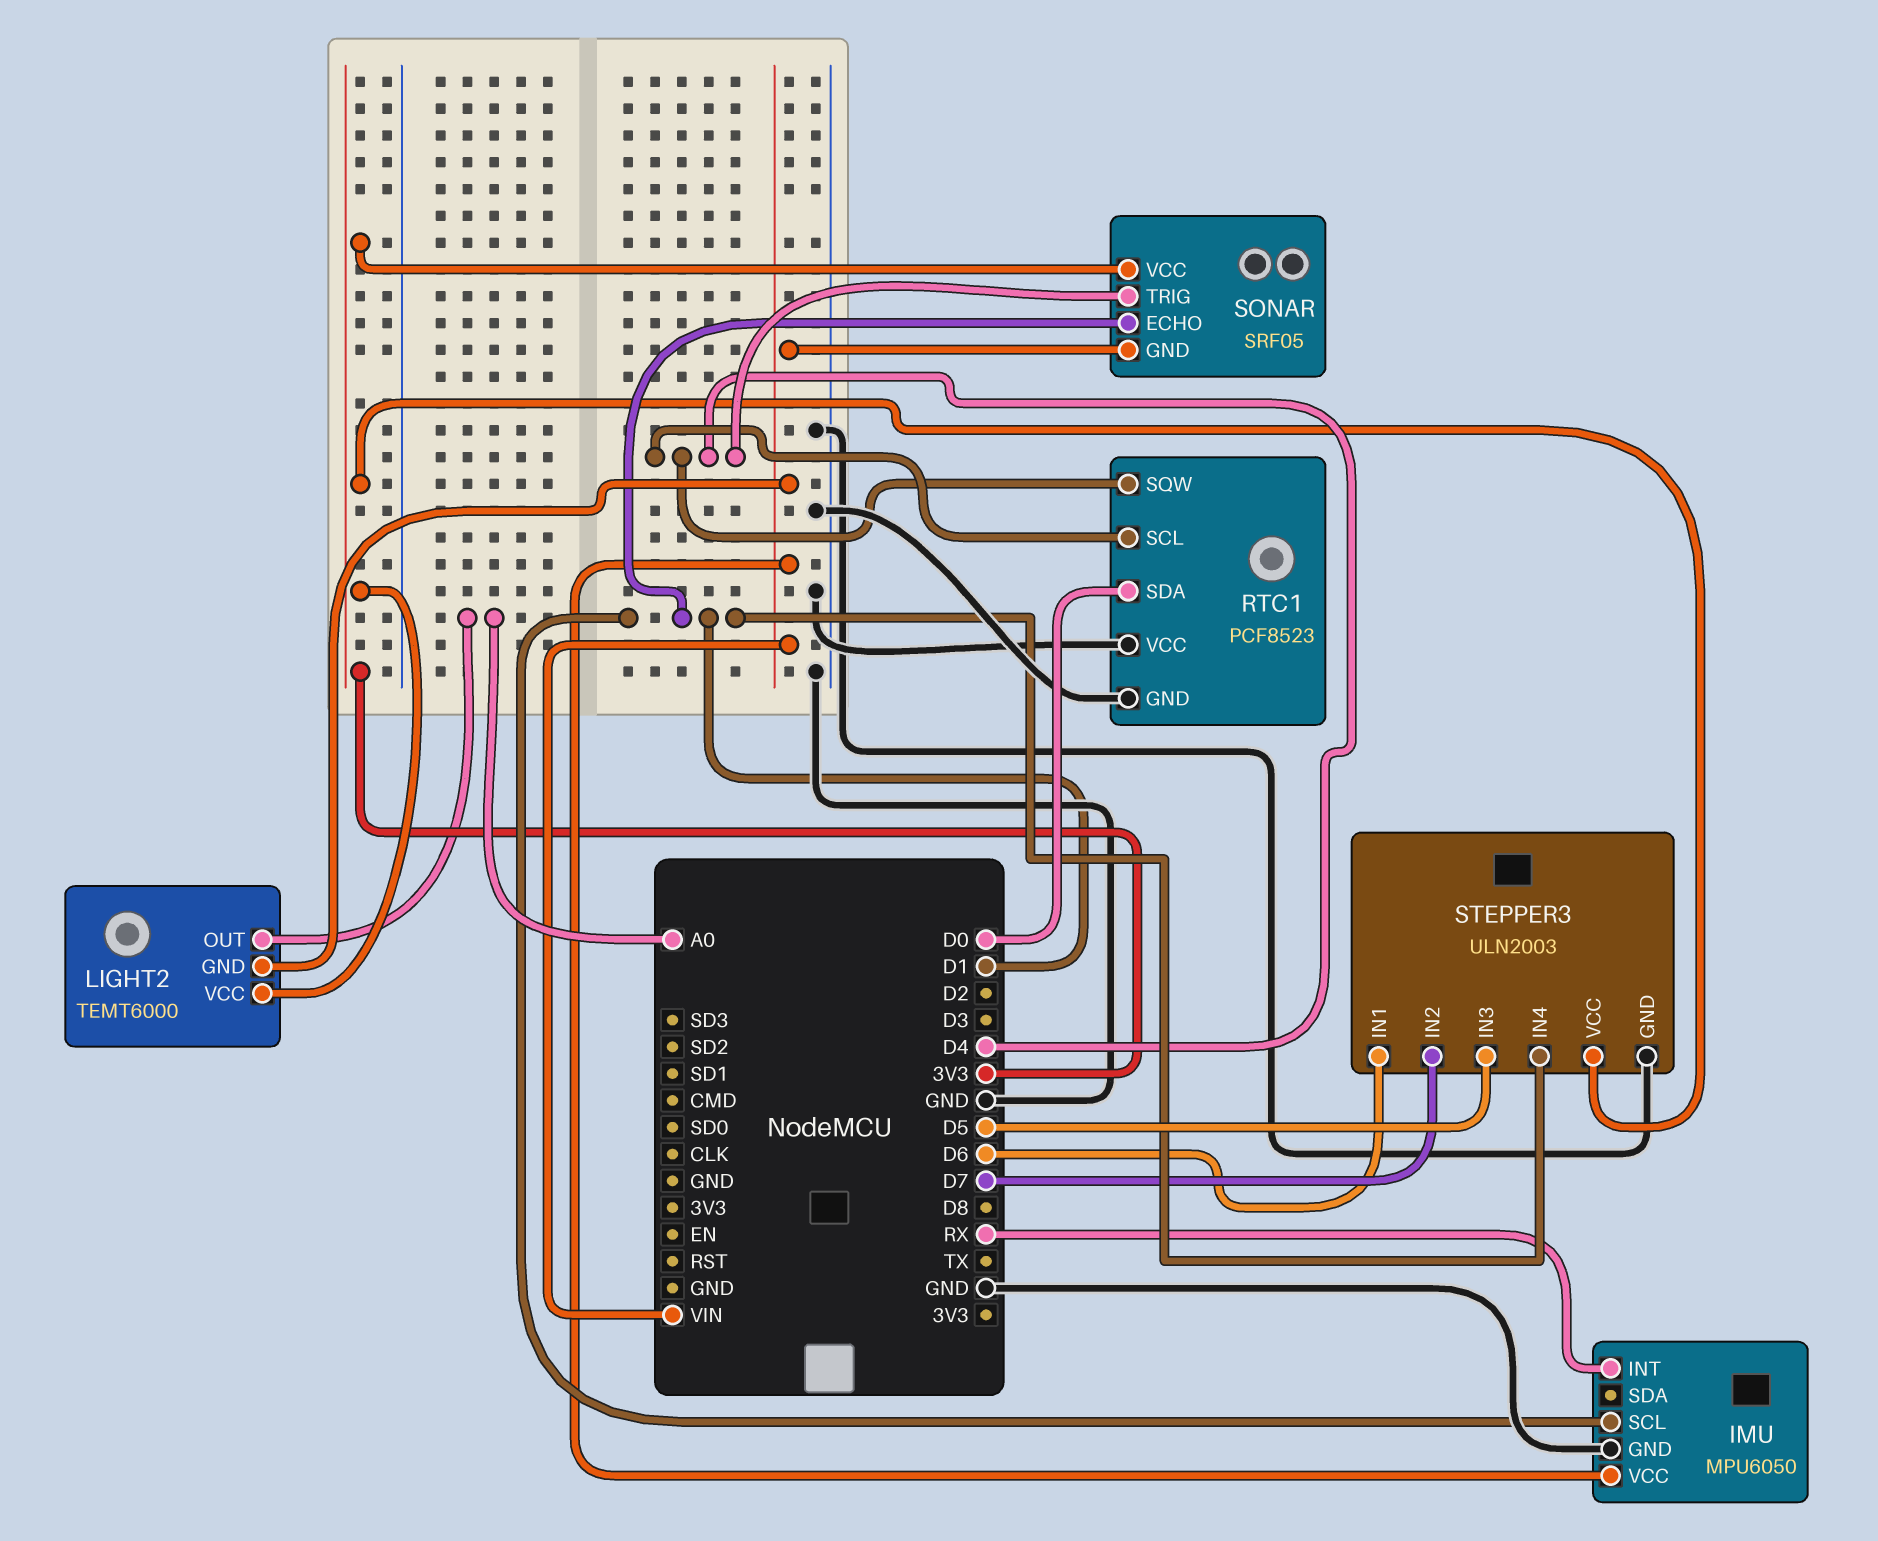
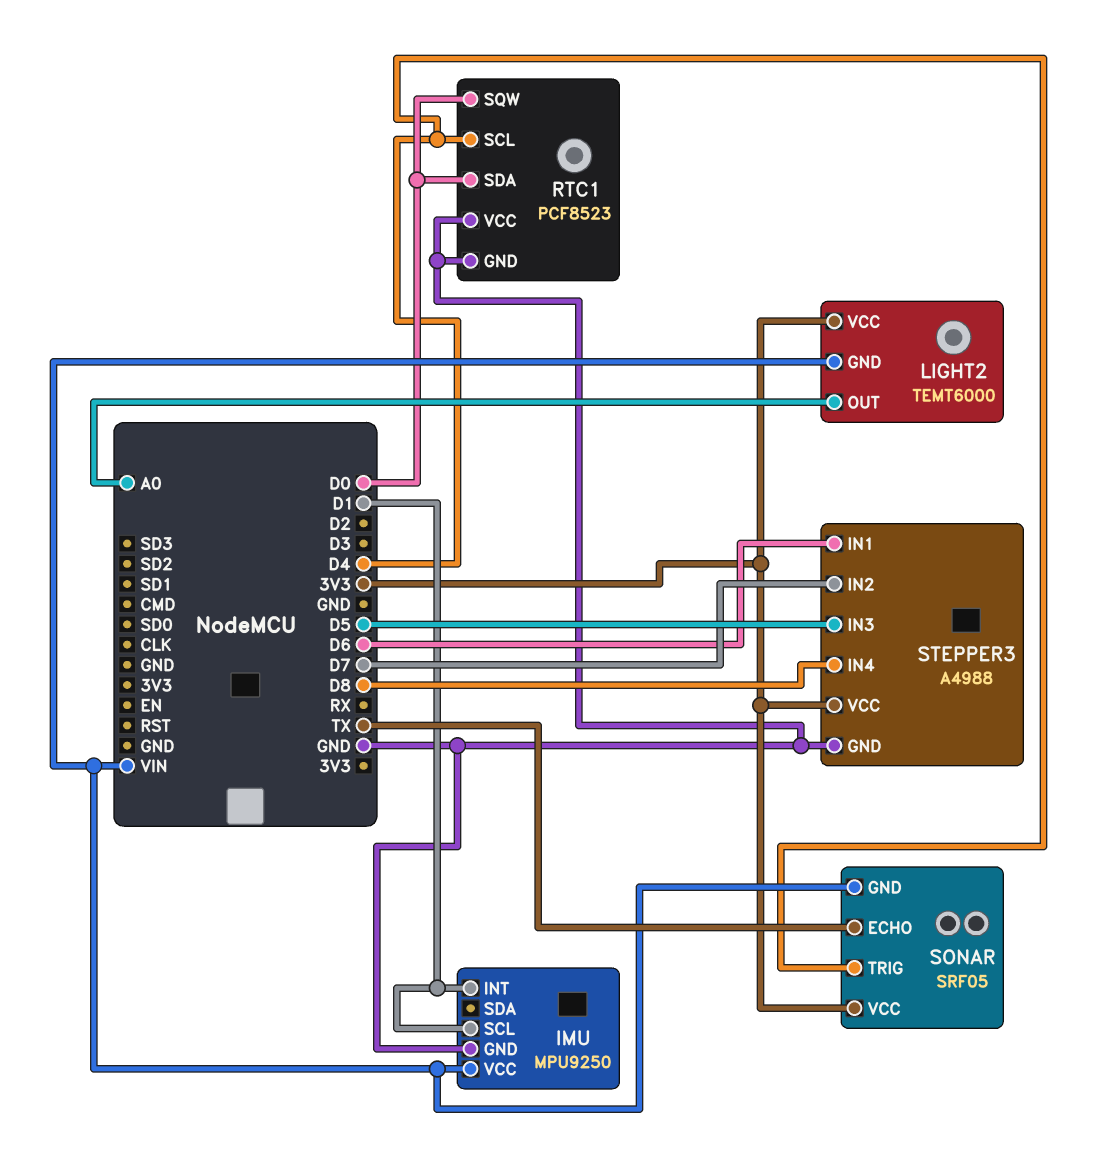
IMU: MPU6050 -> MPU9250
IMU pin INT: RX -> D1
RTC1 pin SQW: D4 -> D0
SONAR pin ECHO: D1 -> TX
STEPPER3: ULN2003 -> A4988
STEPPER3 pin IN4: D1 -> D8

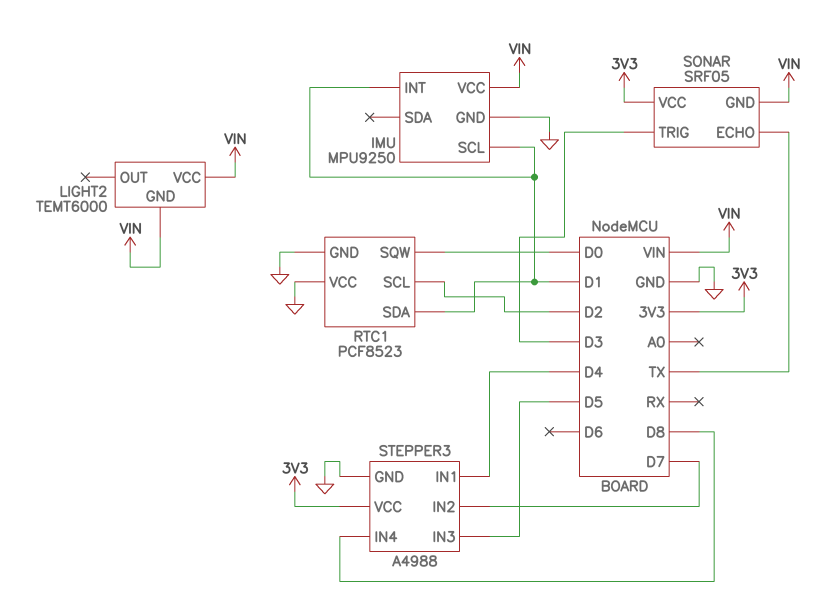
LIGHT2 pin OUT: A0 -> none
LIGHT2 pin VCC: 3V3 -> VIN
RTC1 pin SCL: D4 -> D2
RTC1 pin SDA: D0 -> D1
SONAR pin TRIG: D4 -> D3
STEPPER3 pin IN1: D6 -> D4

